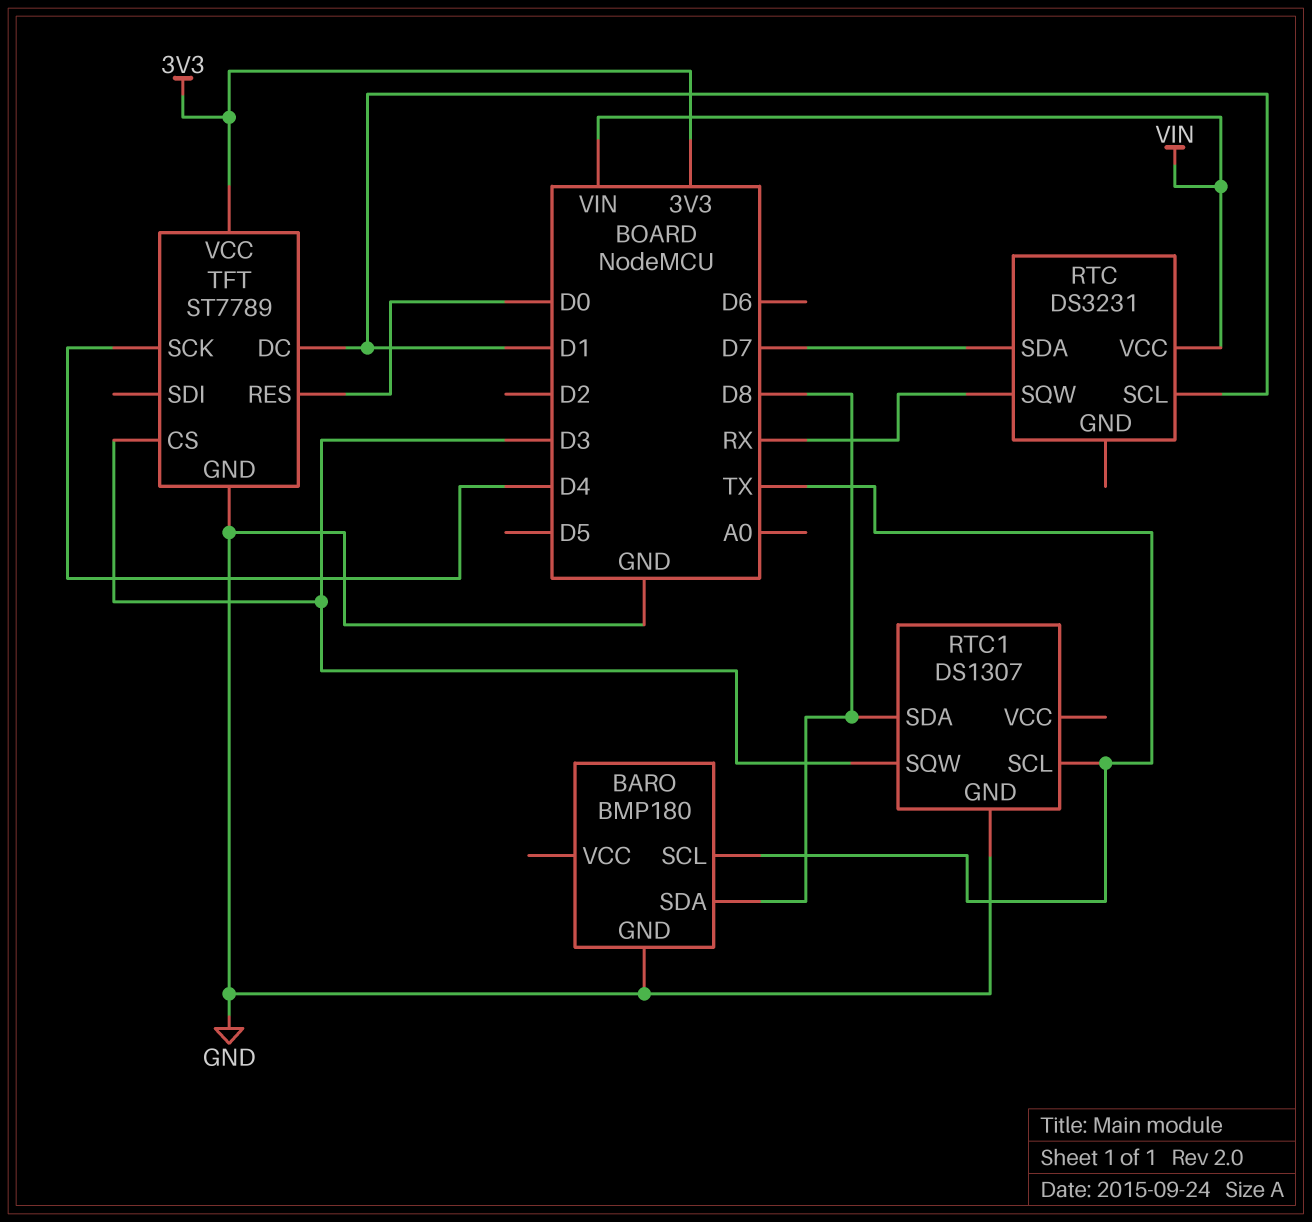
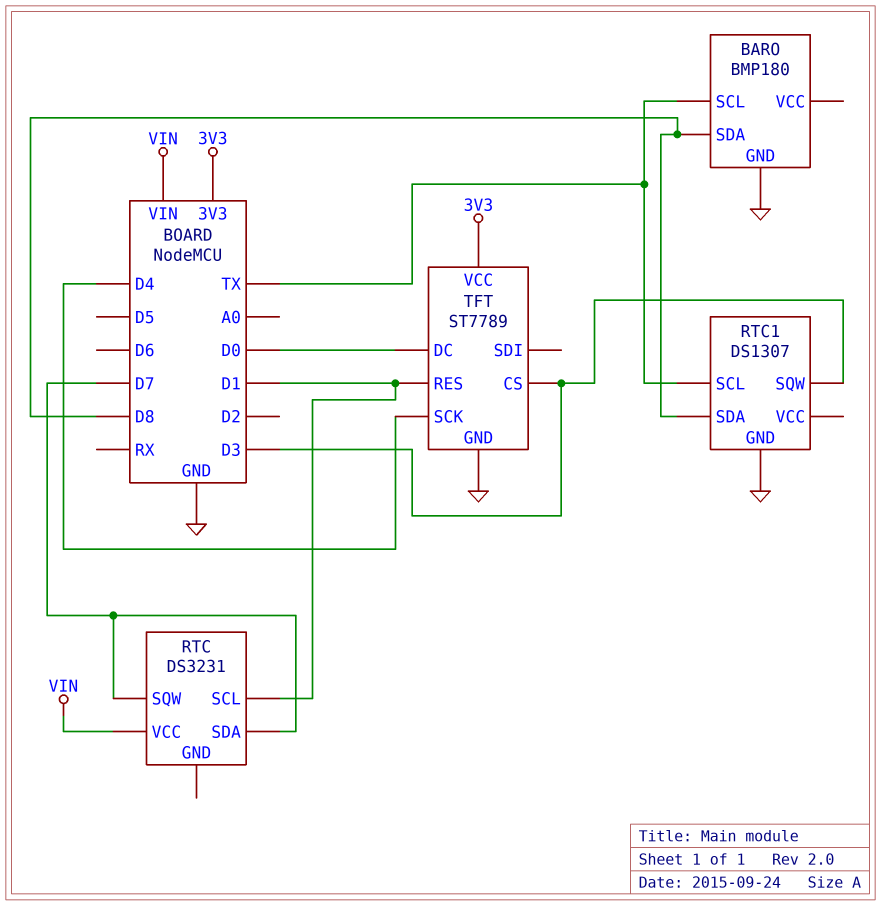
RTC pin SQW: RX -> D7
TFT pin DC: D1 -> D0
TFT pin RES: D0 -> D1

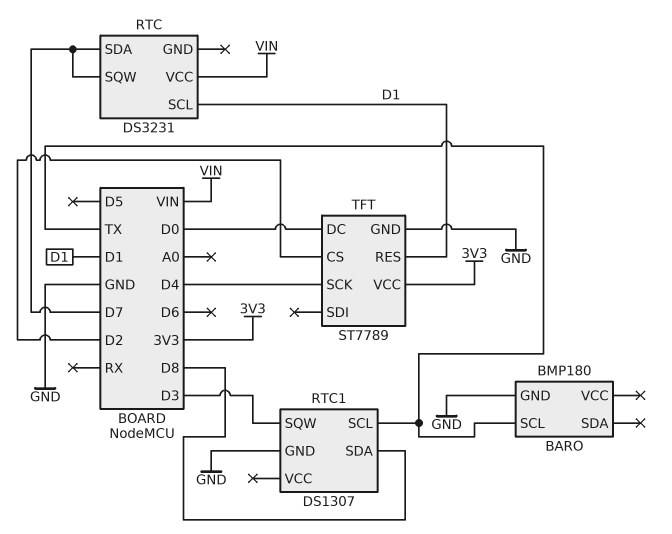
BARO pin SDA: D8 -> none
TFT pin CS: D3 -> D2

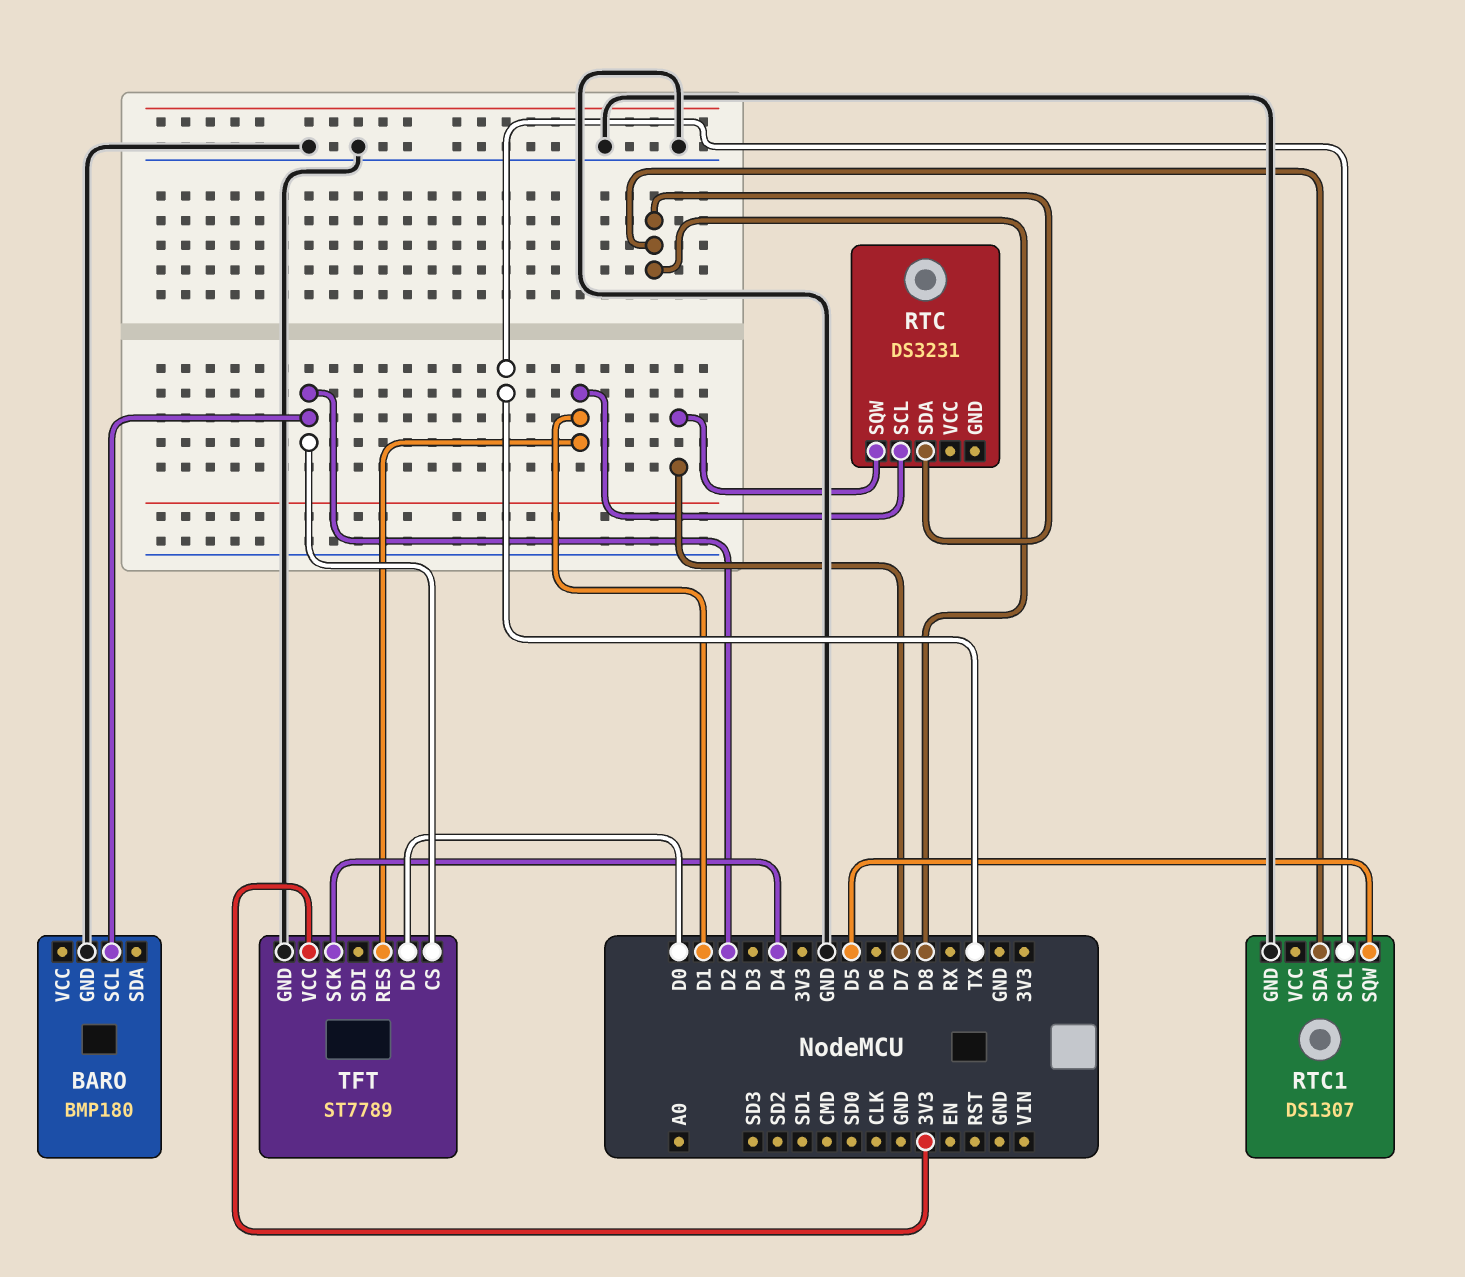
BARO pin SCL: TX -> D2
RTC pin SDA: D7 -> D8
RTC pin VCC: VIN -> none
RTC1 pin SQW: D3 -> D5

